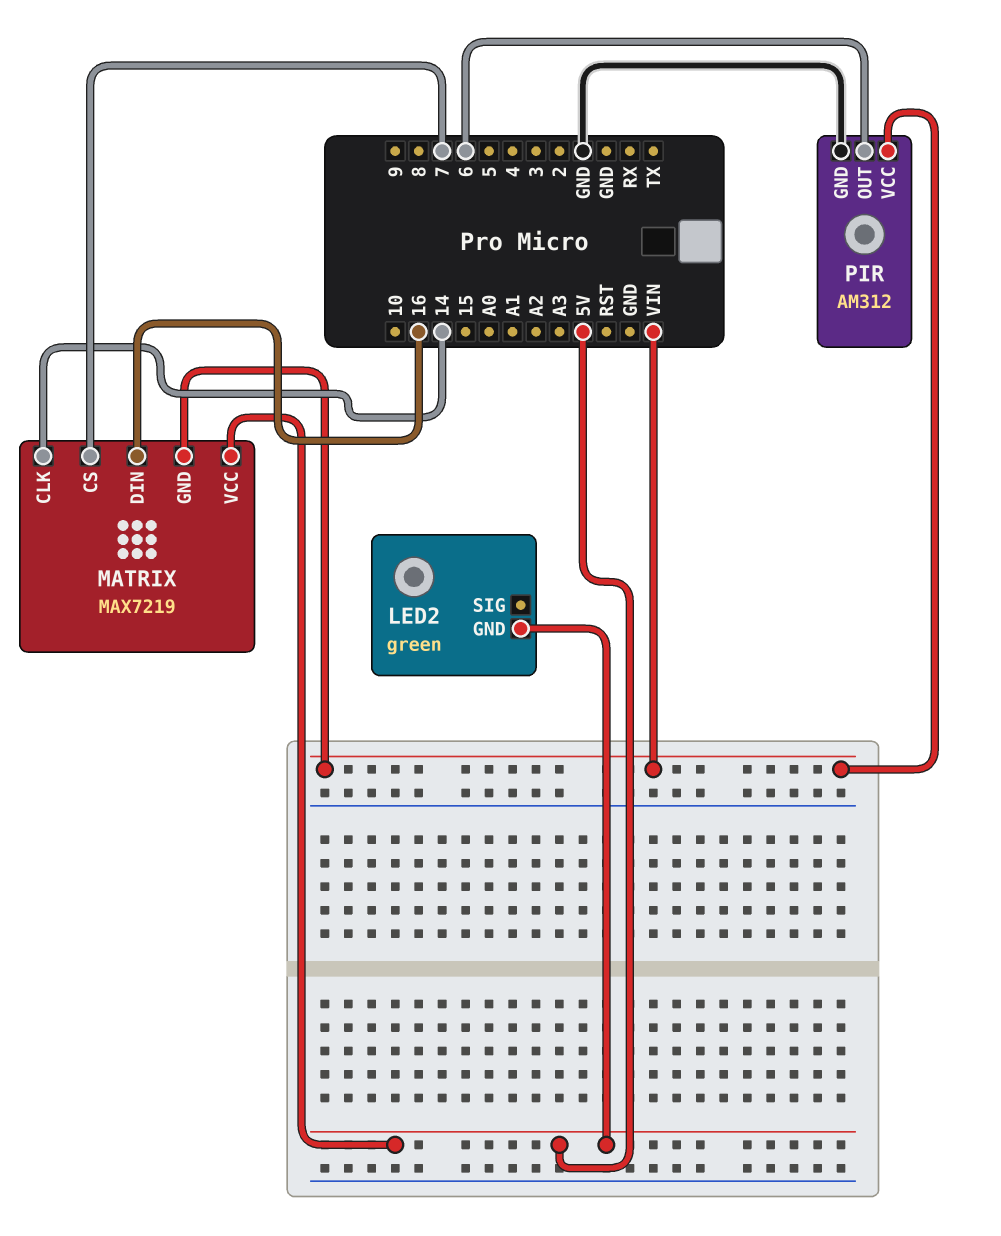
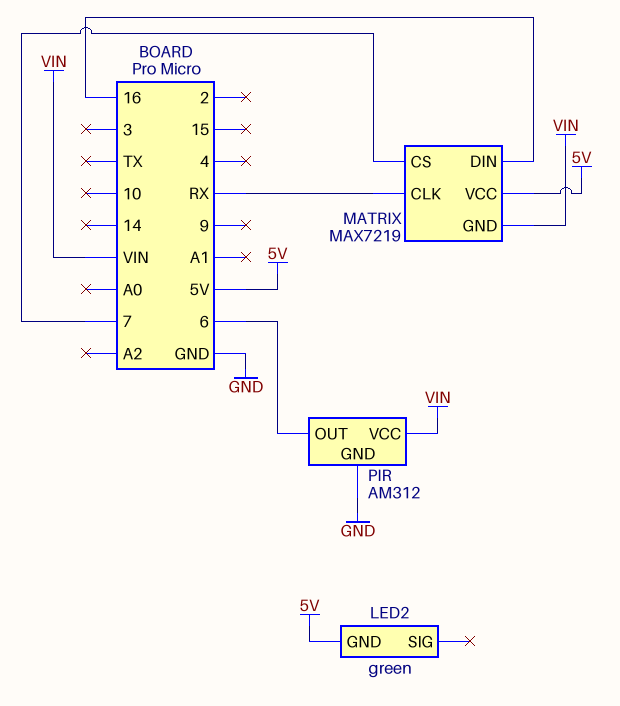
MATRIX pin CLK: 14 -> RX

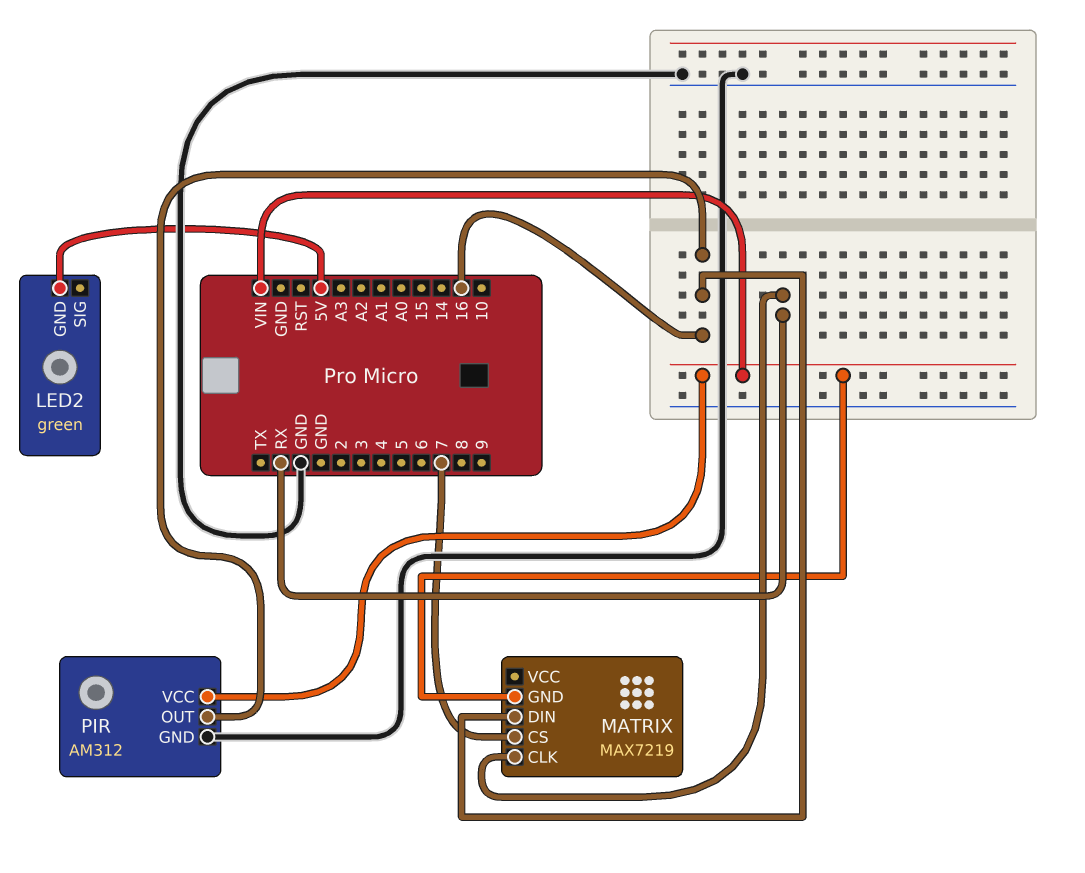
MATRIX pin VCC: 5V -> none
PIR pin OUT: 6 -> 16

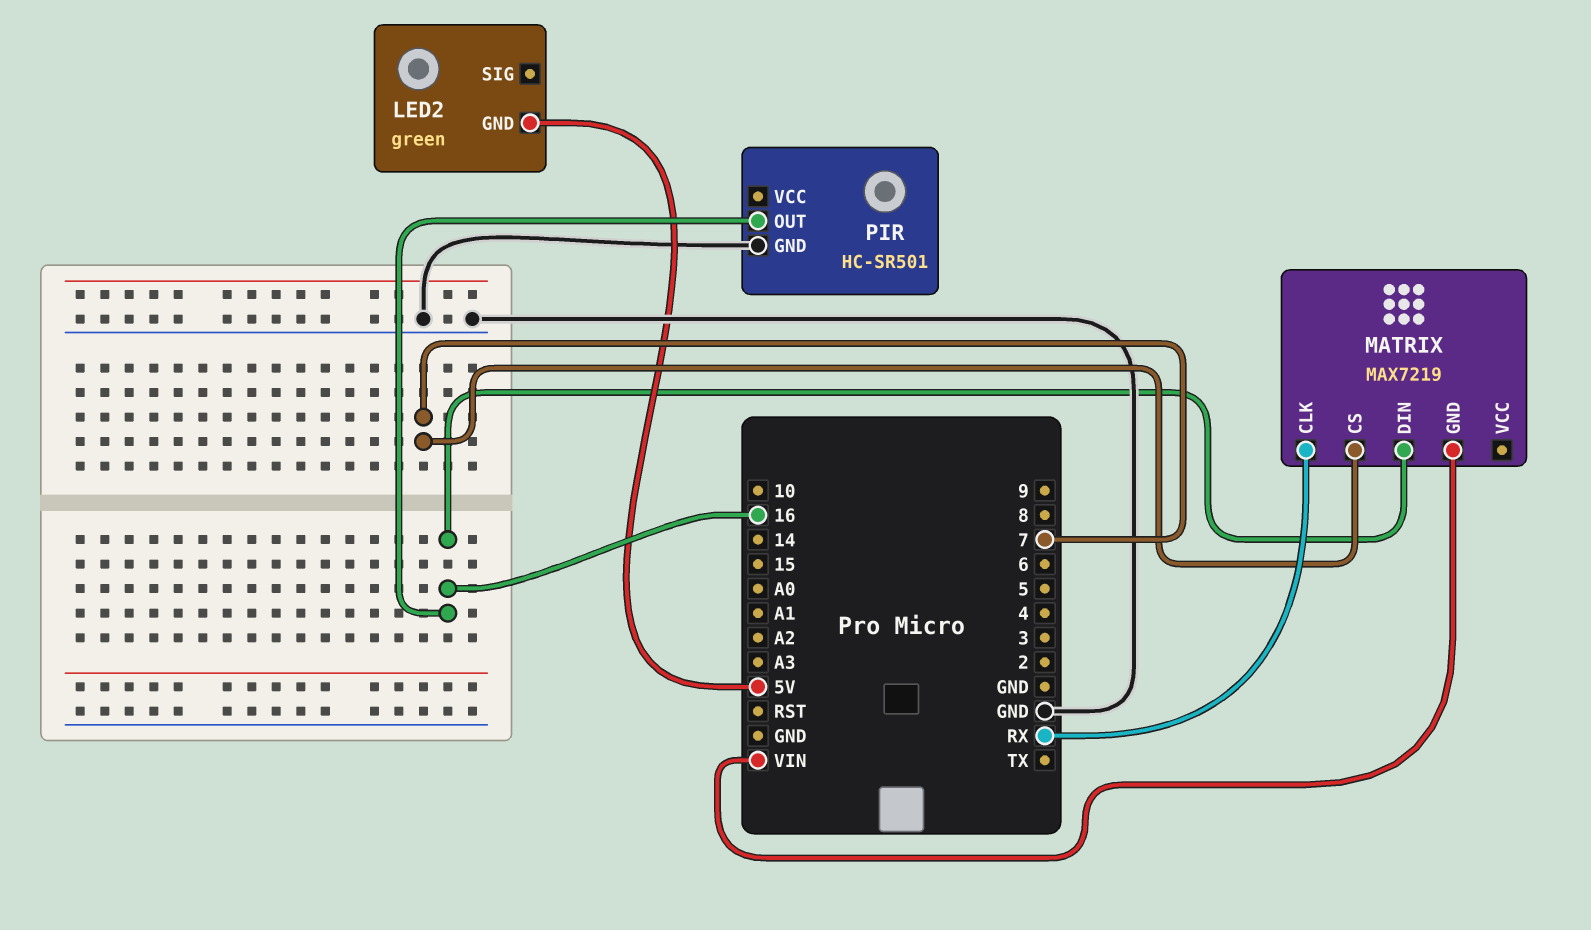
PIR: AM312 -> HC-SR501
PIR pin VCC: VIN -> none

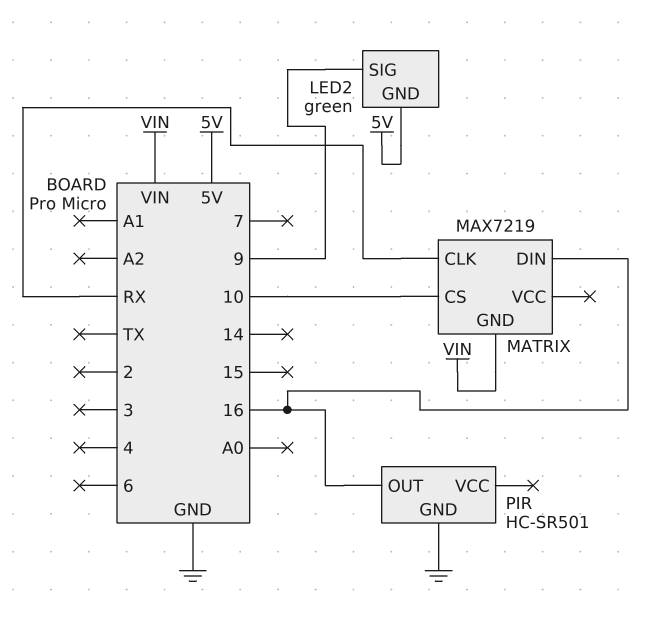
LED2 pin SIG: none -> 9
MATRIX pin CS: 7 -> 10

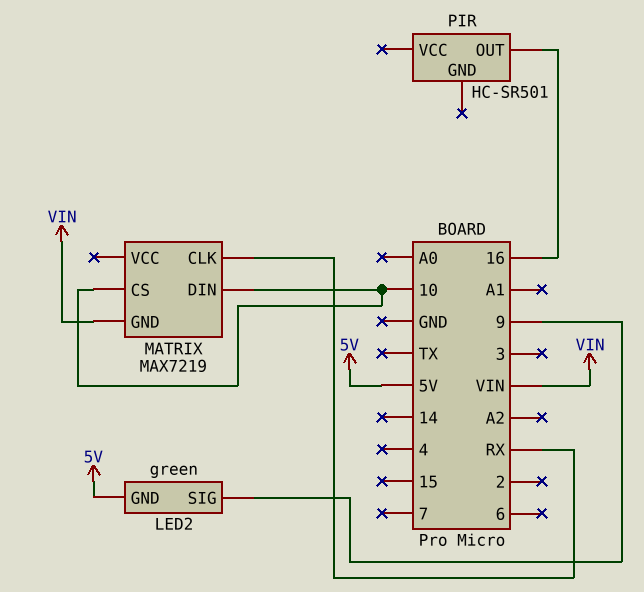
MATRIX pin DIN: 16 -> 10
PIR pin GND: GND -> none

